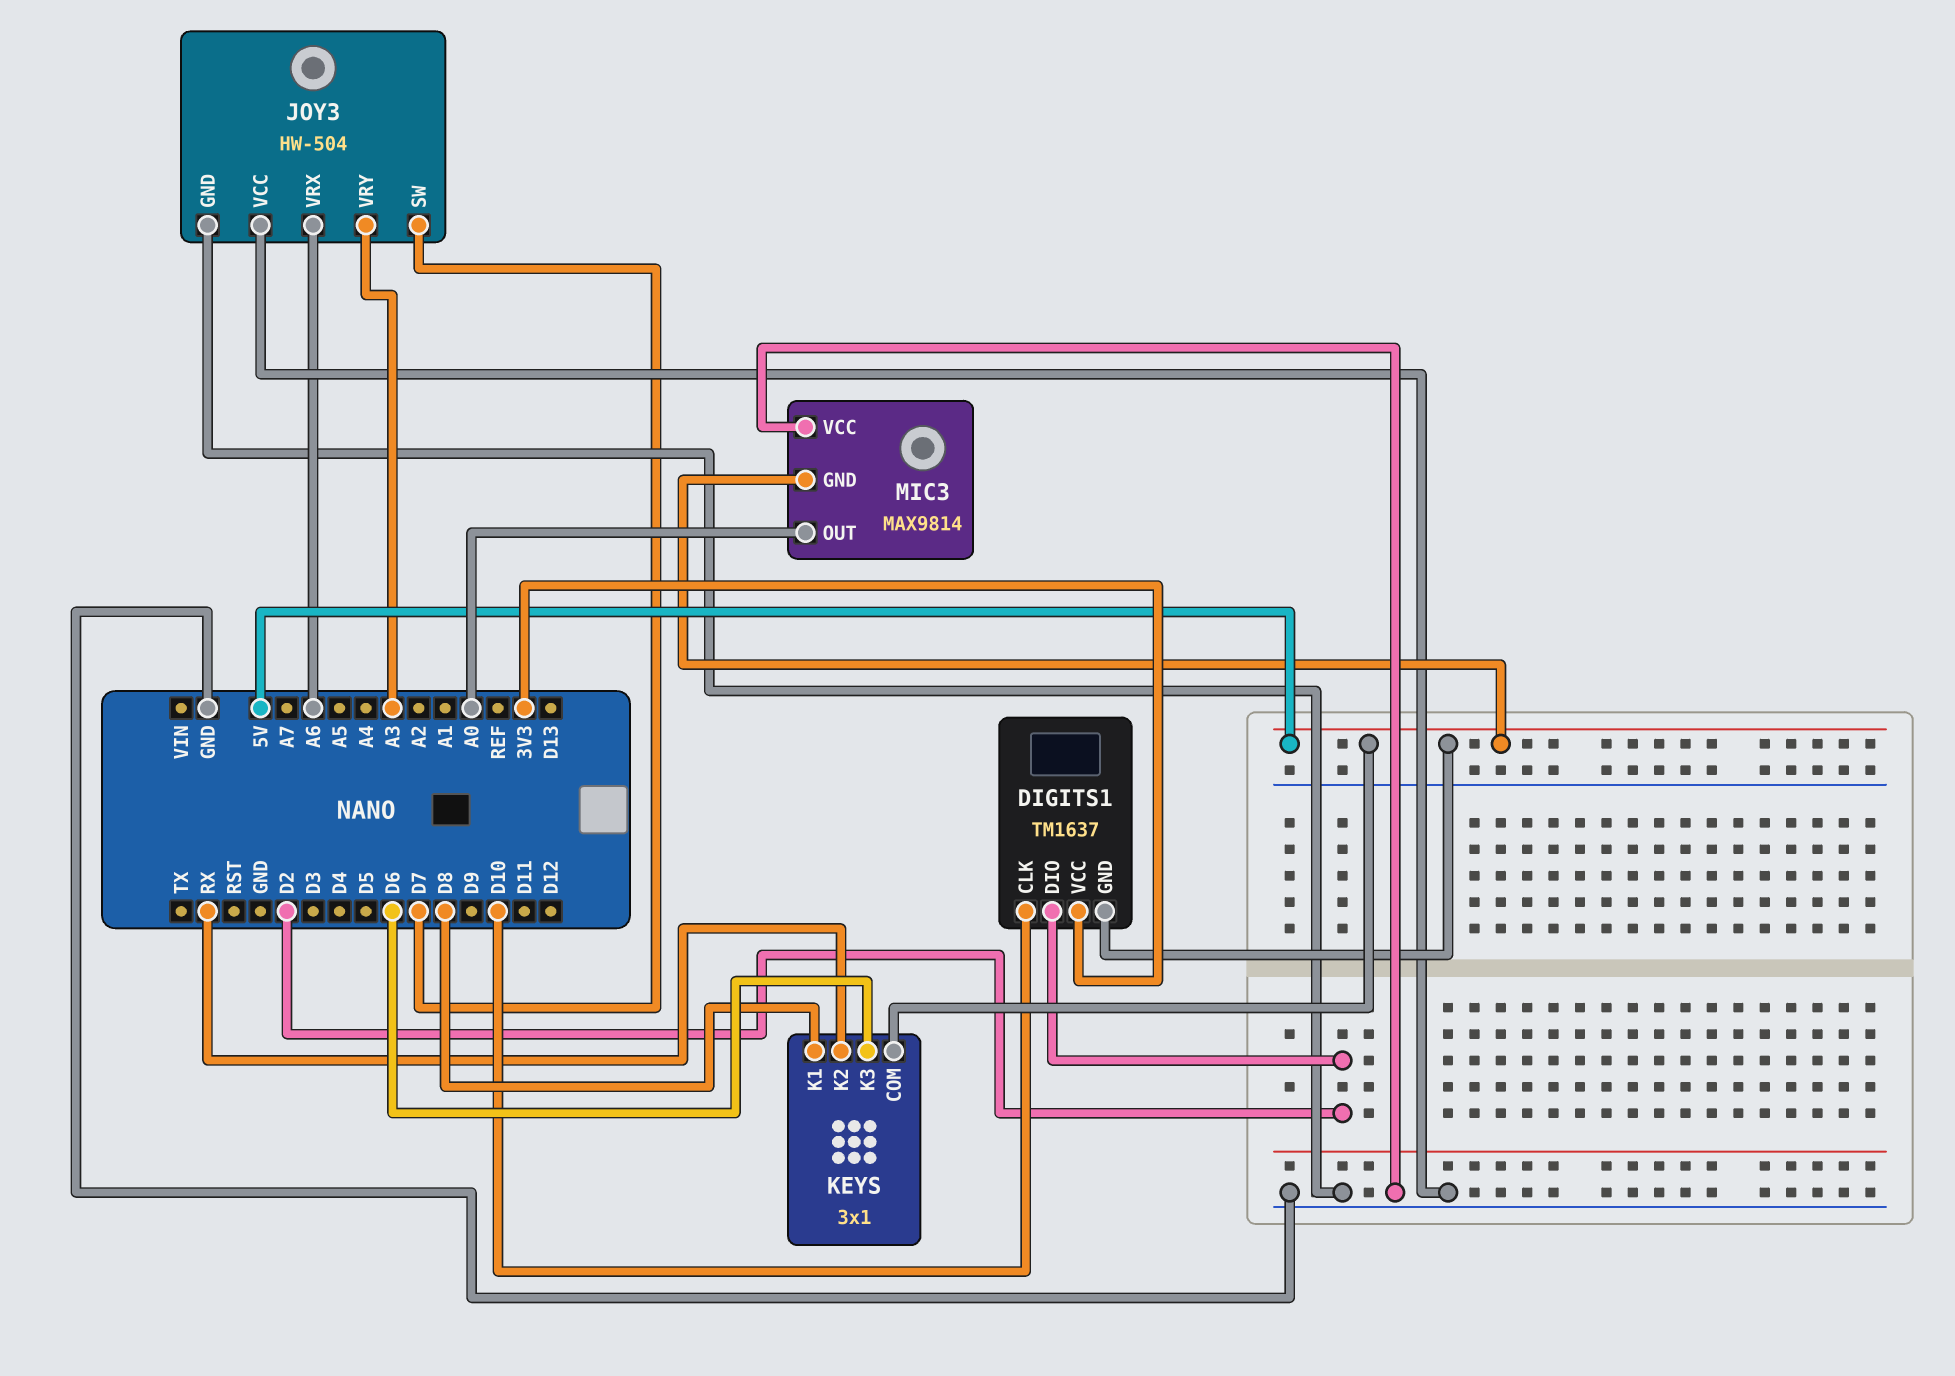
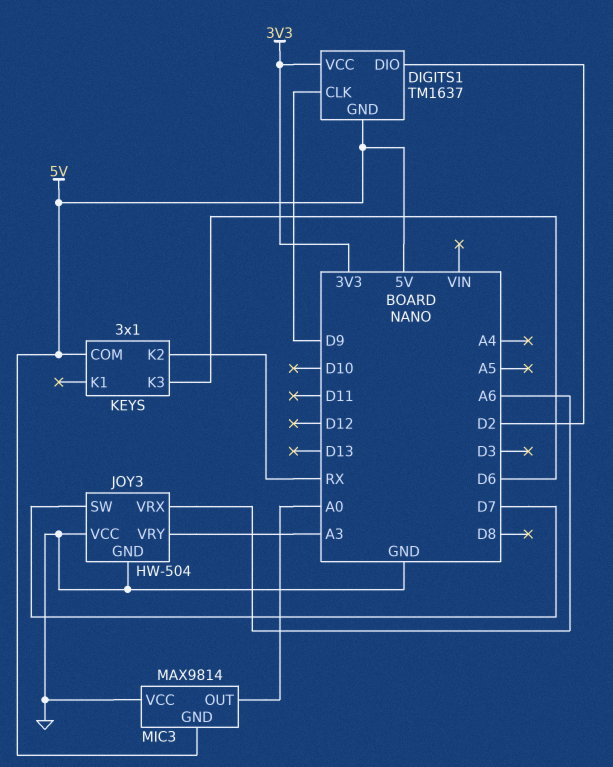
DIGITS1 pin CLK: D10 -> D9
KEYS pin K1: D8 -> none

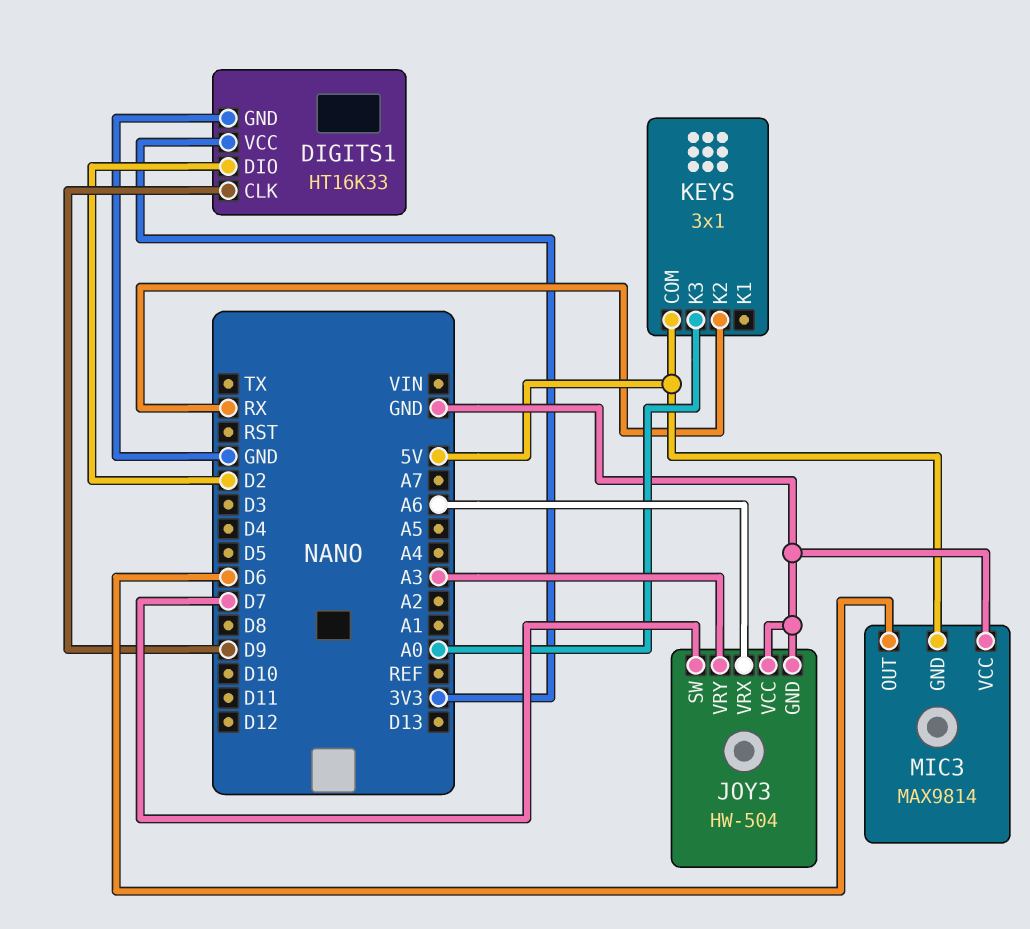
DIGITS1: TM1637 -> HT16K33
DIGITS1 pin GND: 5V -> GND
KEYS pin K3: D6 -> A0
MIC3 pin OUT: A0 -> D6

